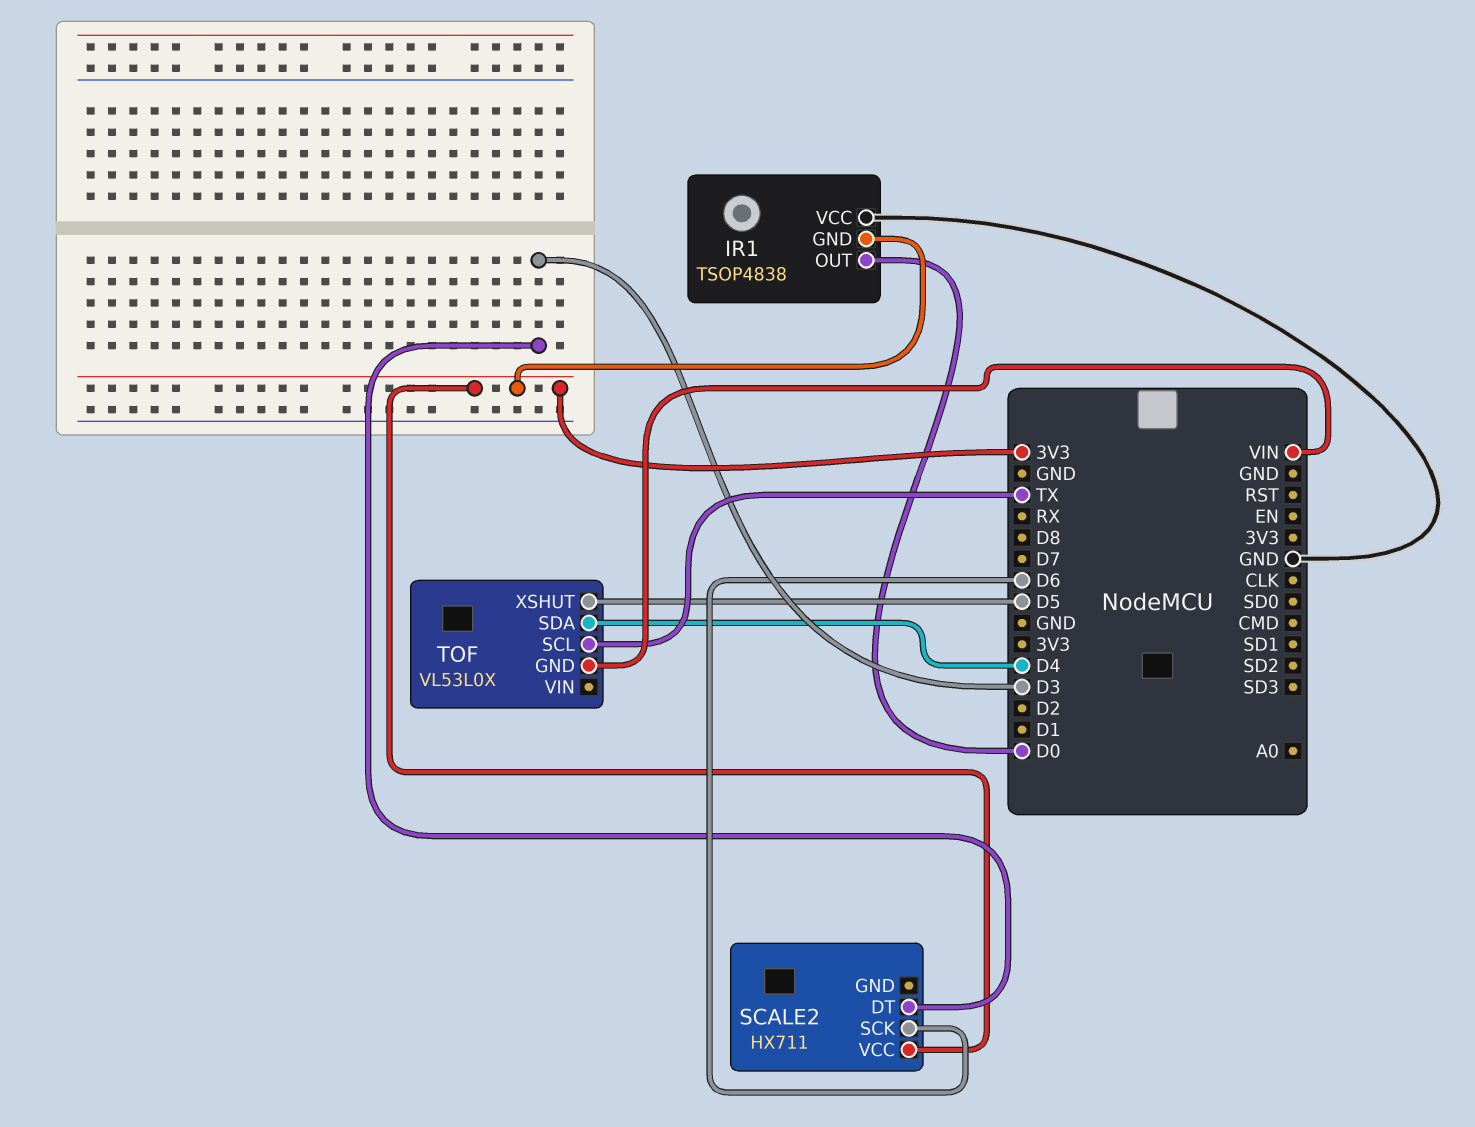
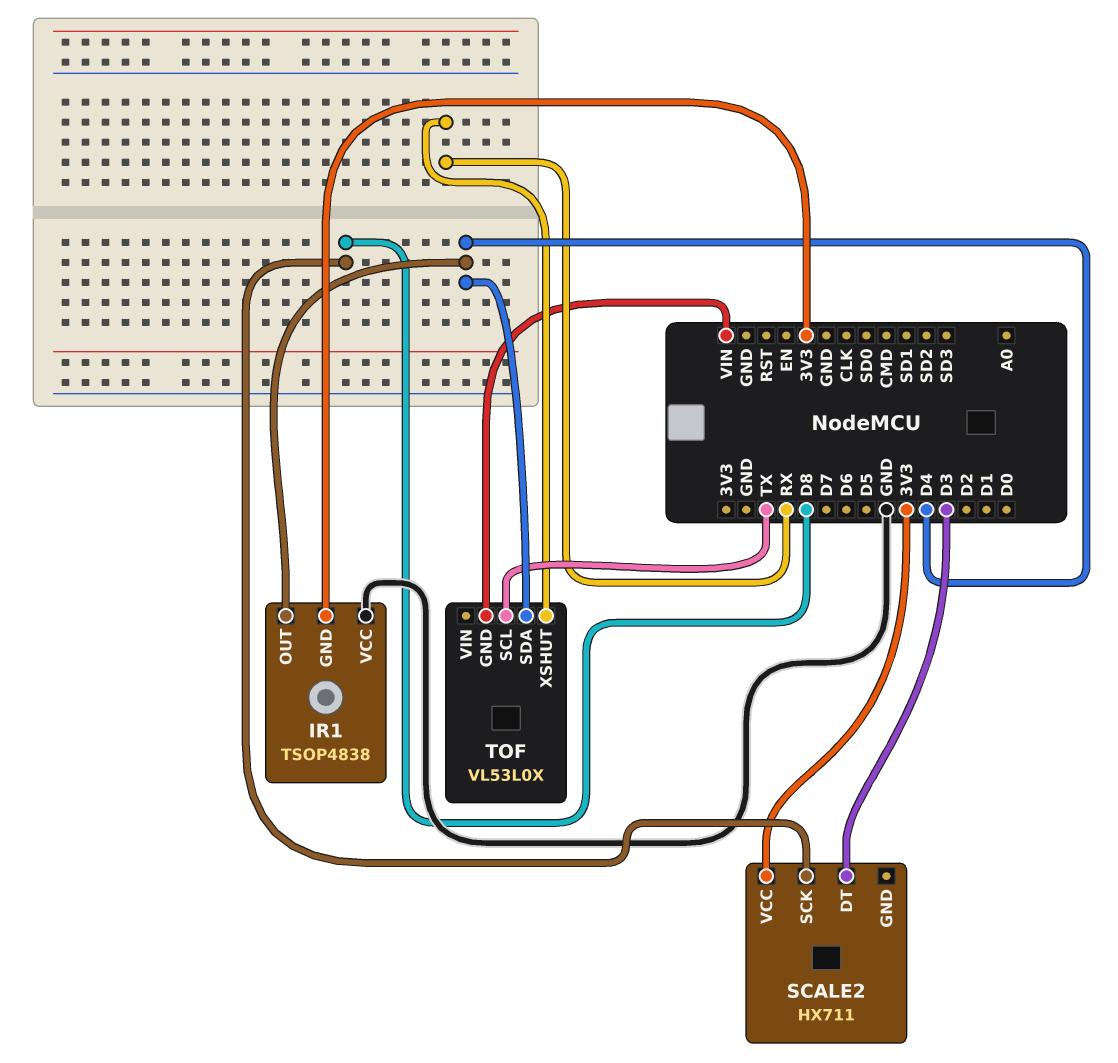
IR1 pin OUT: D0 -> D4
SCALE2 pin SCK: D6 -> D8
TOF pin XSHUT: D5 -> RX

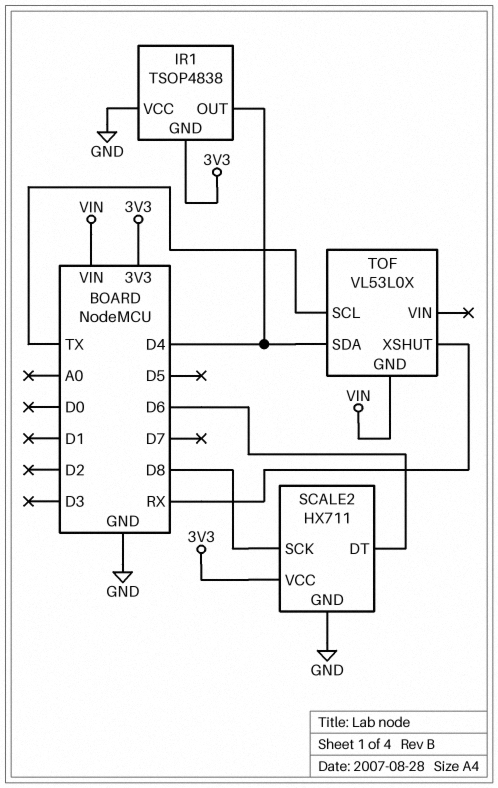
SCALE2 pin DT: D3 -> D6
SCALE2 pin GND: none -> GND

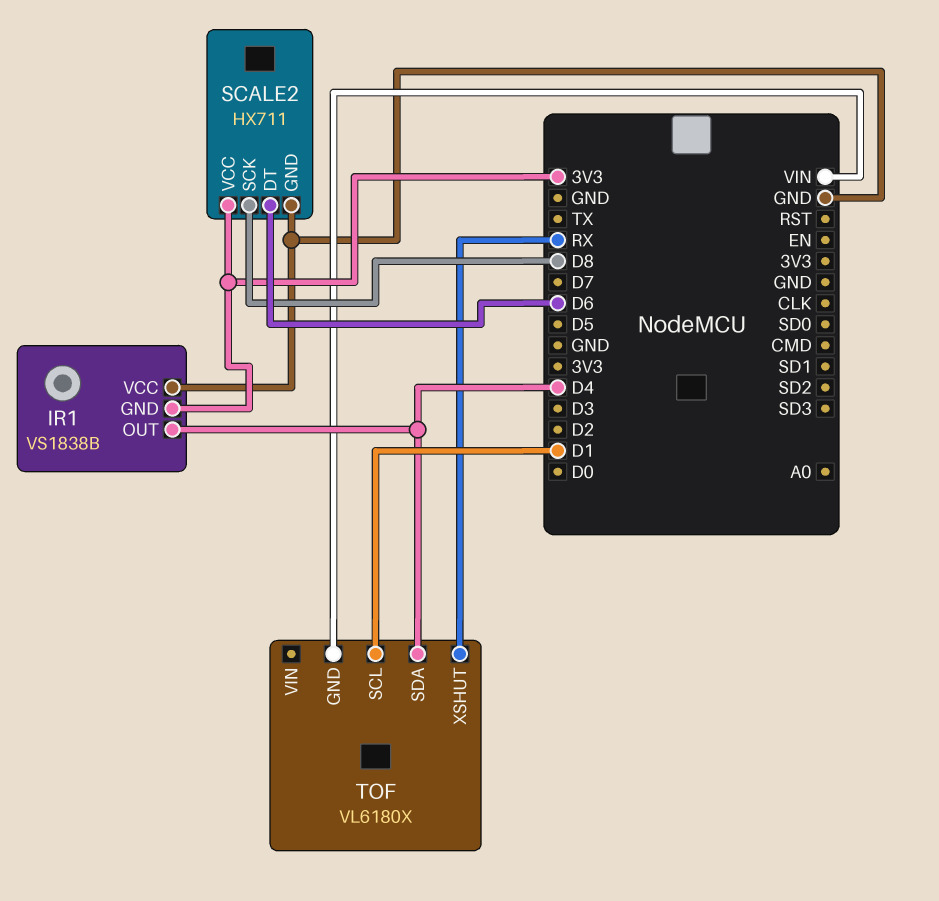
IR1: TSOP4838 -> VS1838B
TOF: VL53L0X -> VL6180X
TOF pin SCL: TX -> D1

